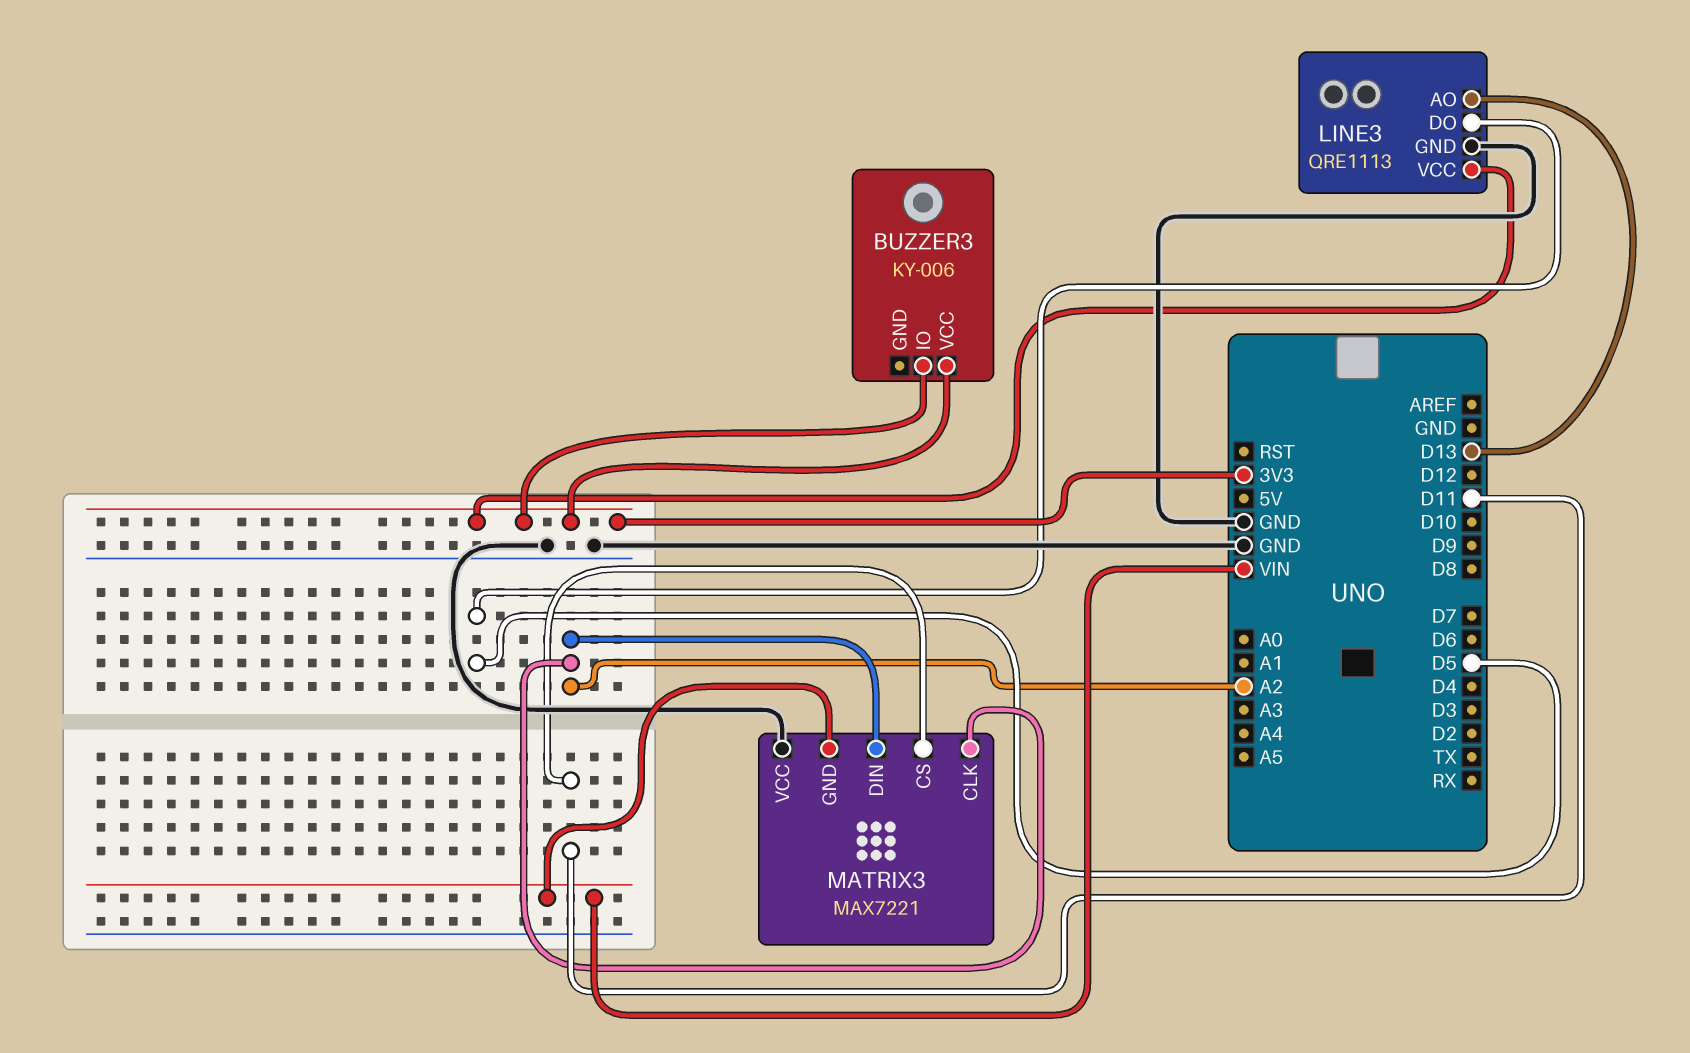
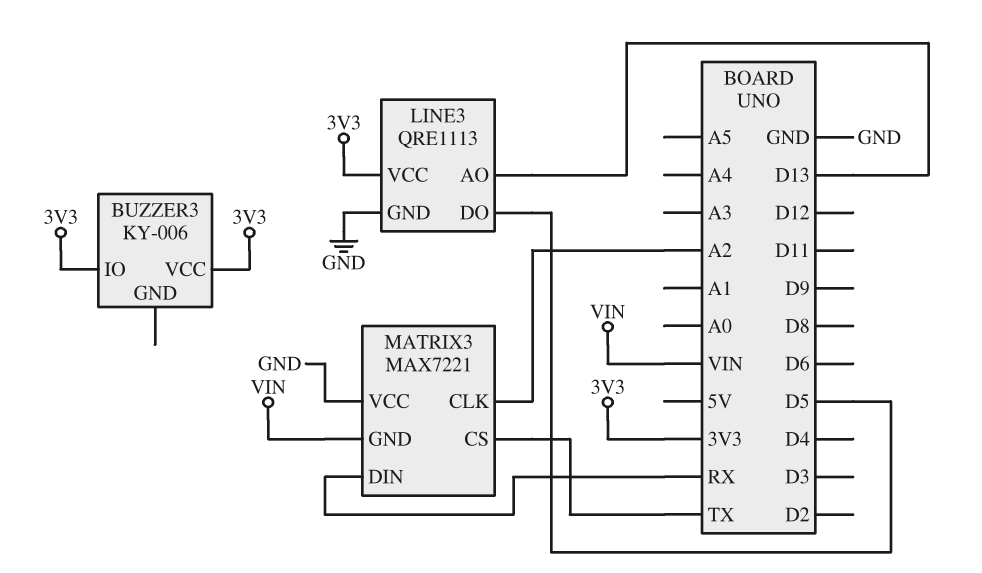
MATRIX3 pin CS: D11 -> TX
MATRIX3 pin DIN: A2 -> RX

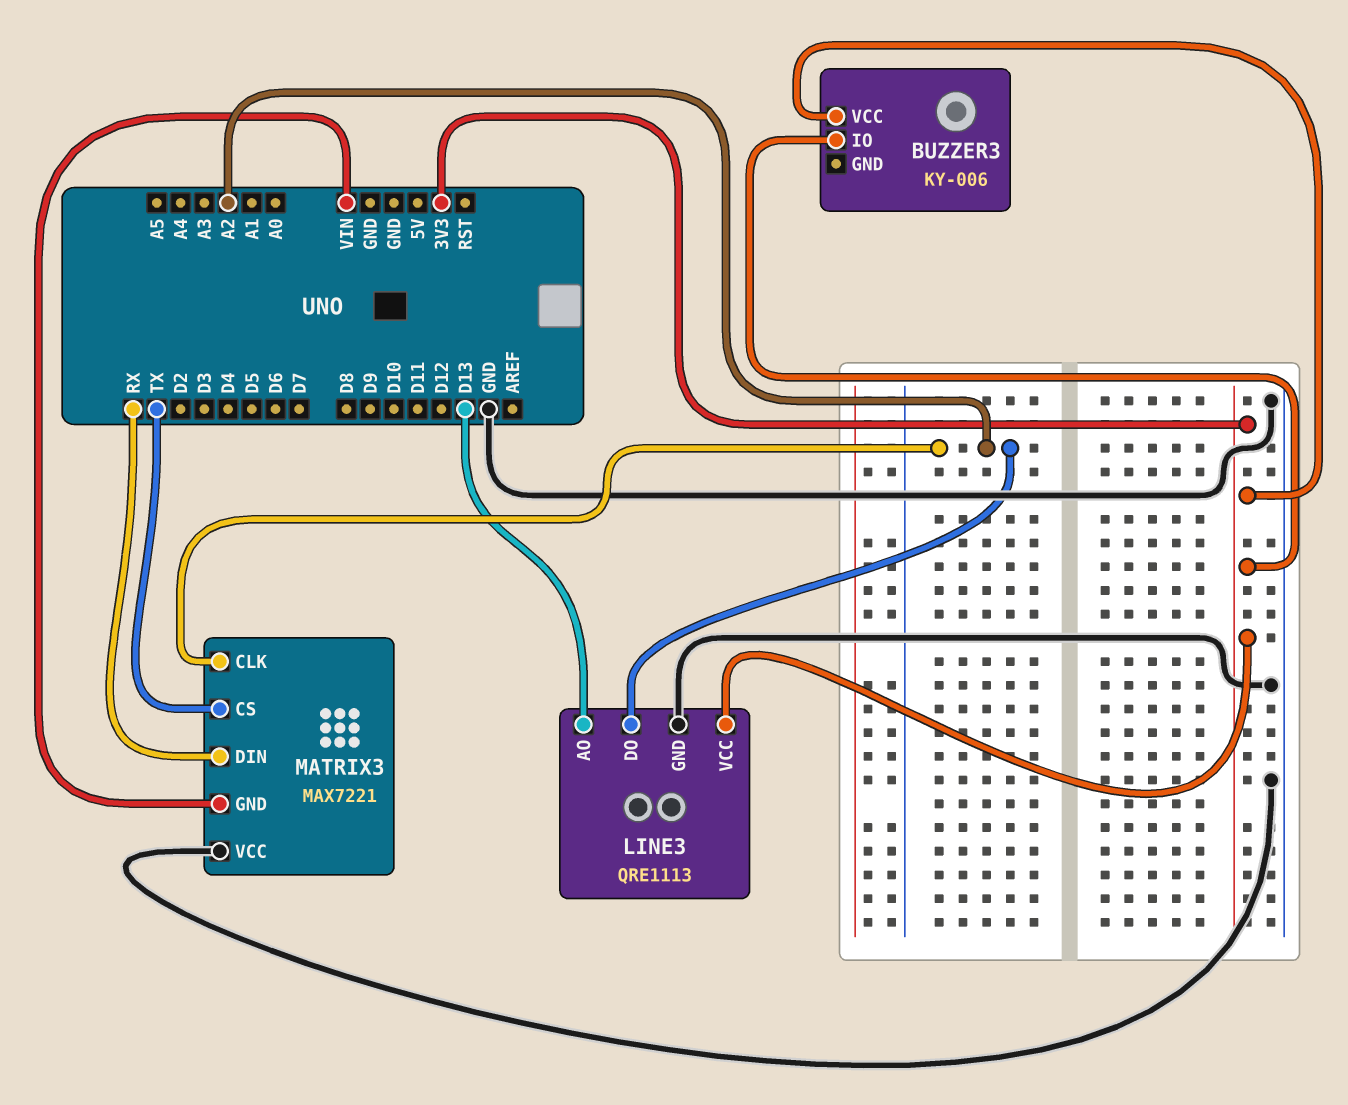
LINE3 pin DO: D5 -> A2

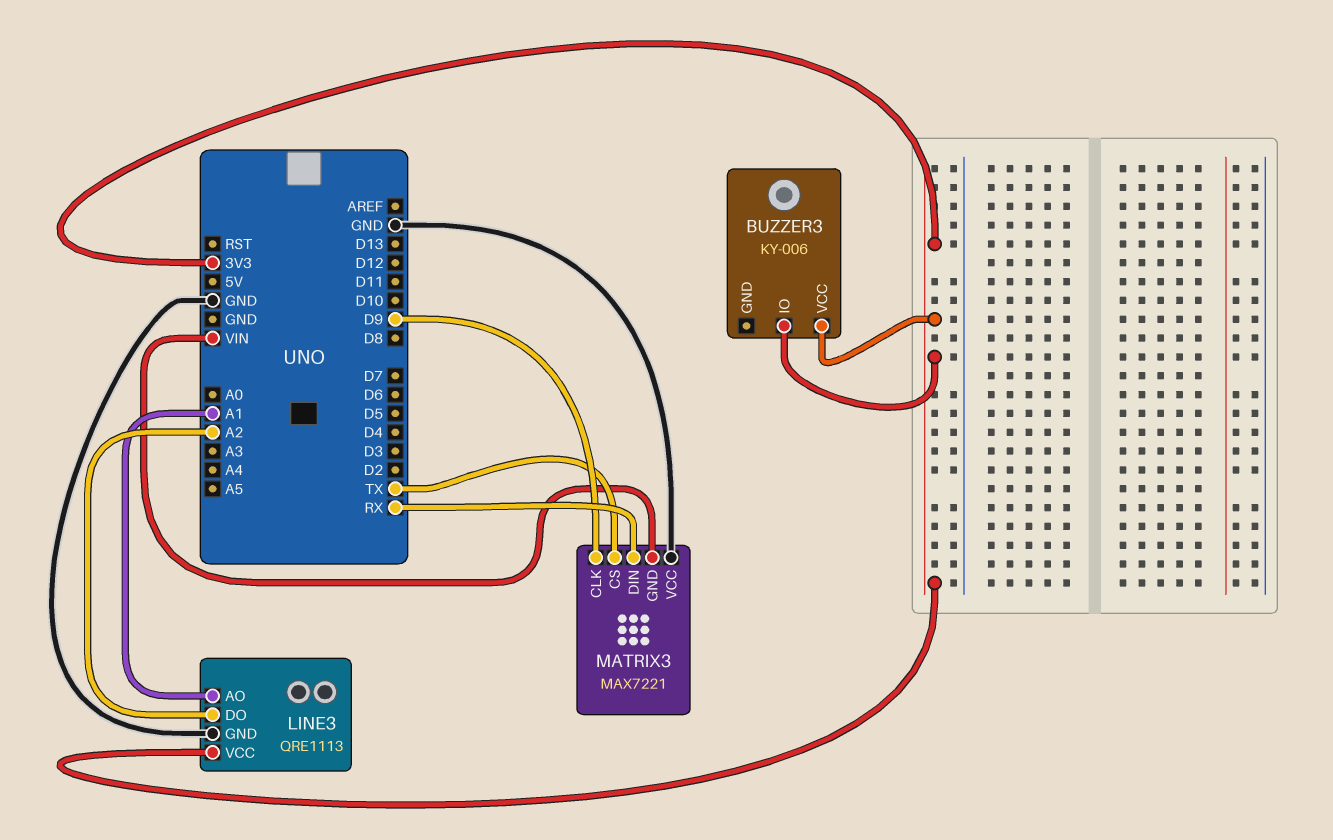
LINE3 pin AO: D13 -> A1
MATRIX3 pin CLK: A2 -> D9

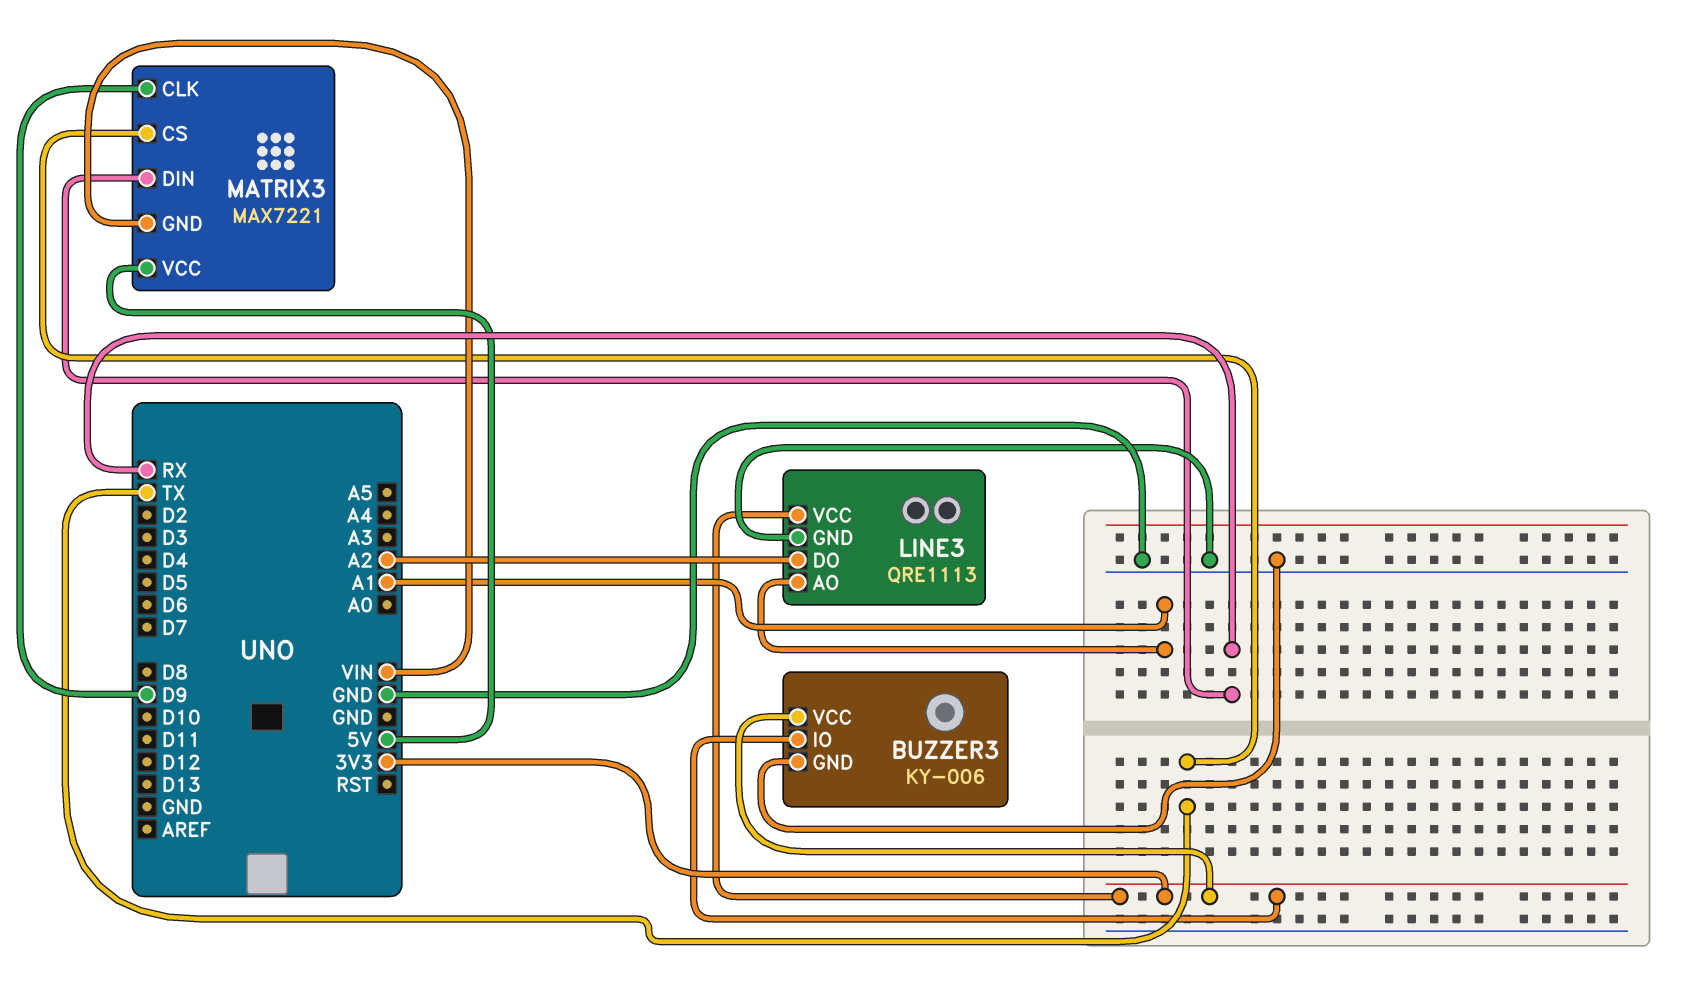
BUZZER3 pin GND: none -> GND
MATRIX3 pin VCC: GND -> 5V

